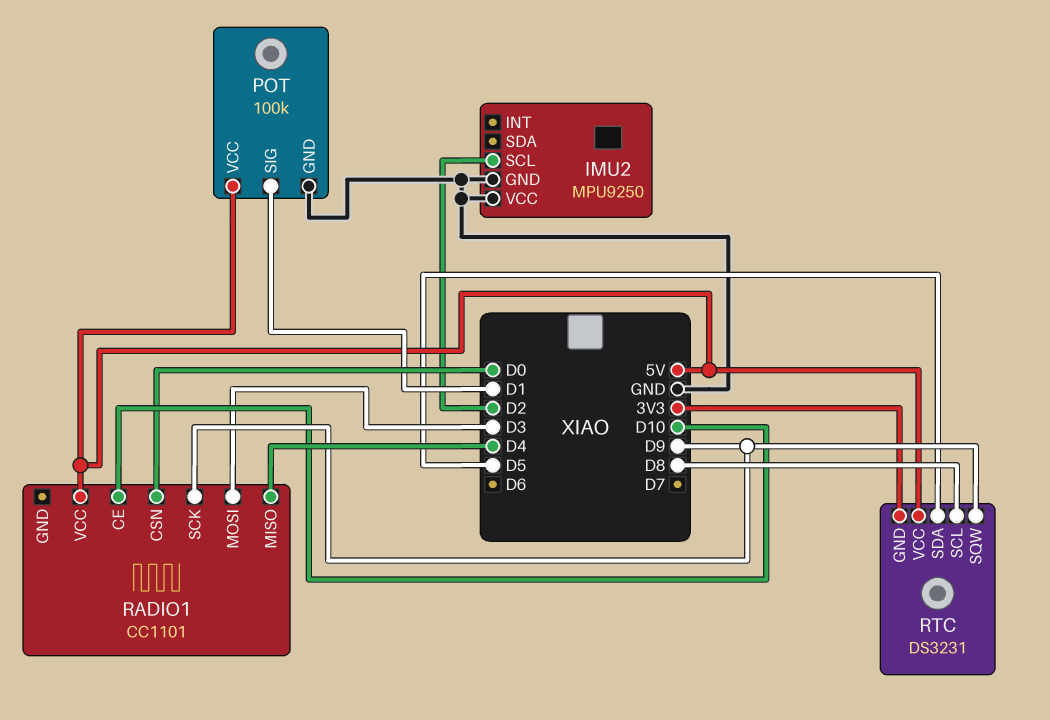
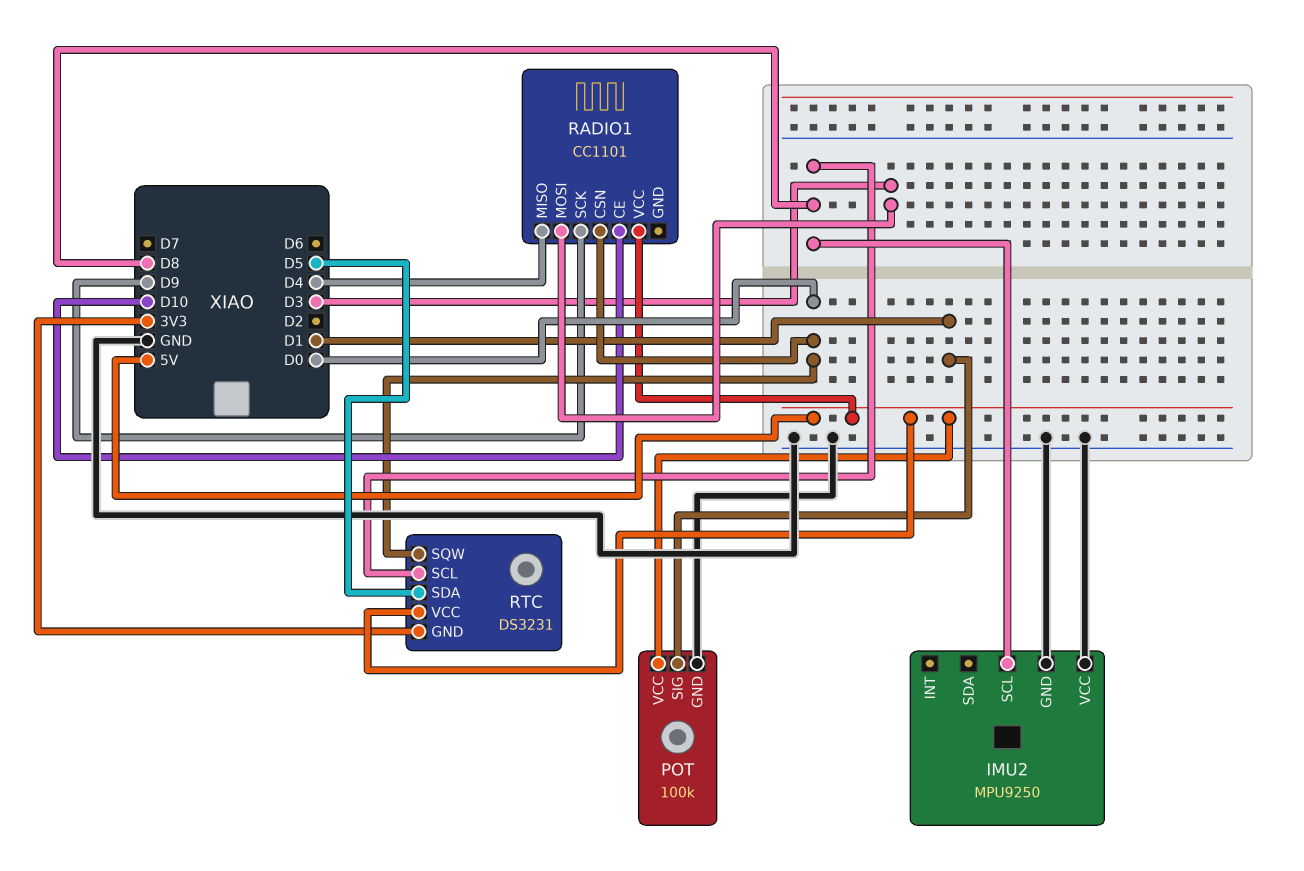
IMU2 pin SCL: D2 -> D8
RTC pin SQW: D9 -> D0

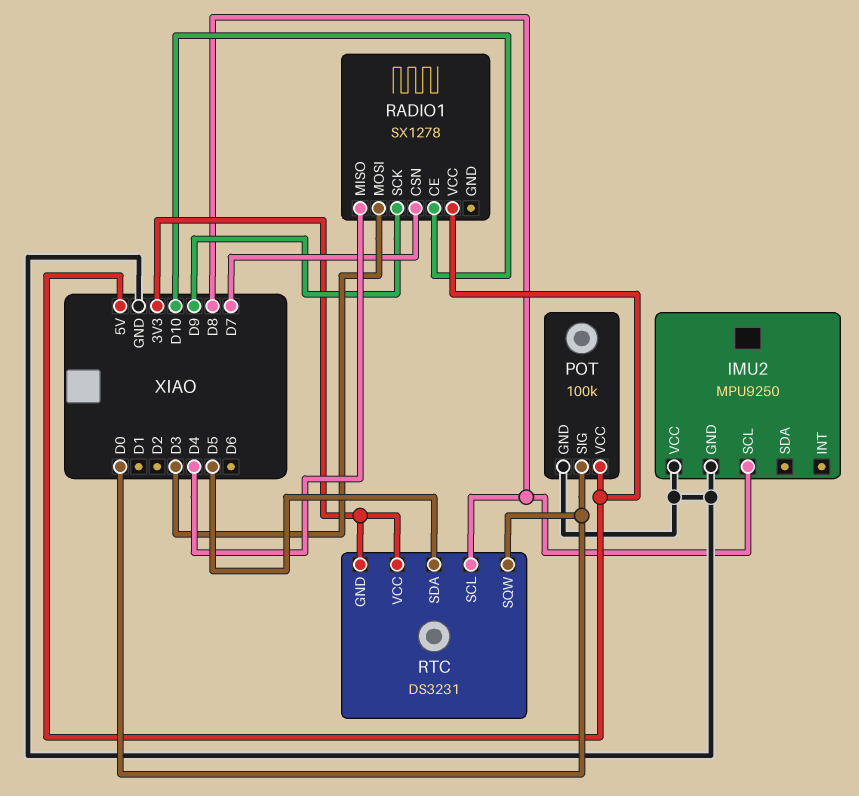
POT pin SIG: D1 -> D0
RADIO1: CC1101 -> SX1278
RADIO1 pin CSN: D0 -> D7
RTC pin VCC: 5V -> 3V3

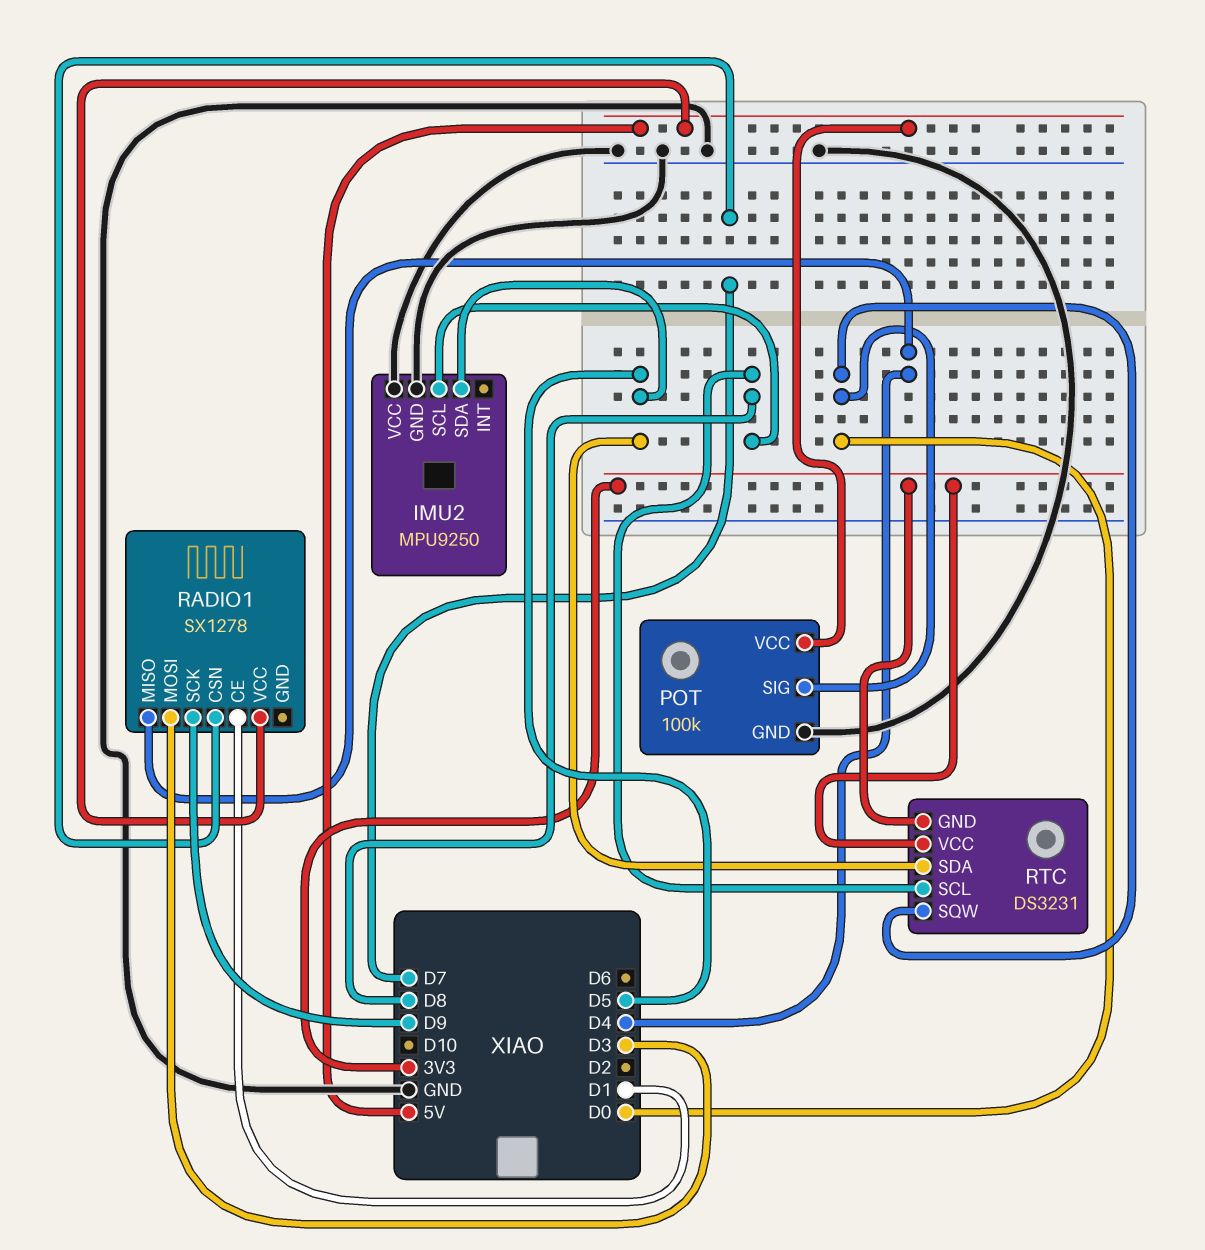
IMU2 pin SDA: none -> D5
RADIO1 pin CE: D10 -> D1

